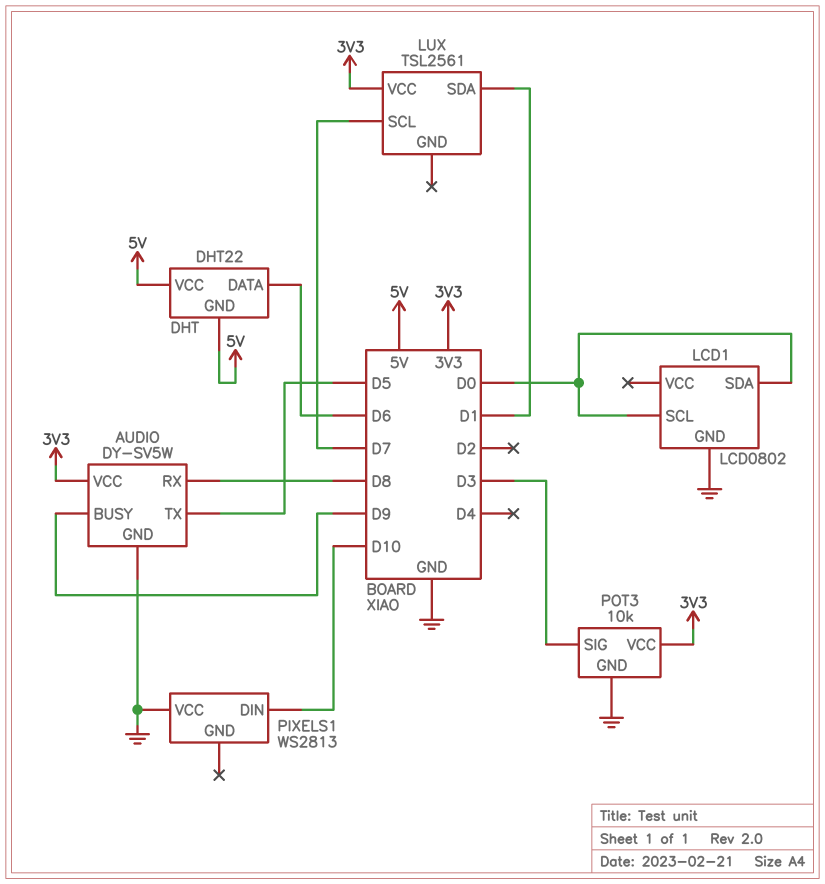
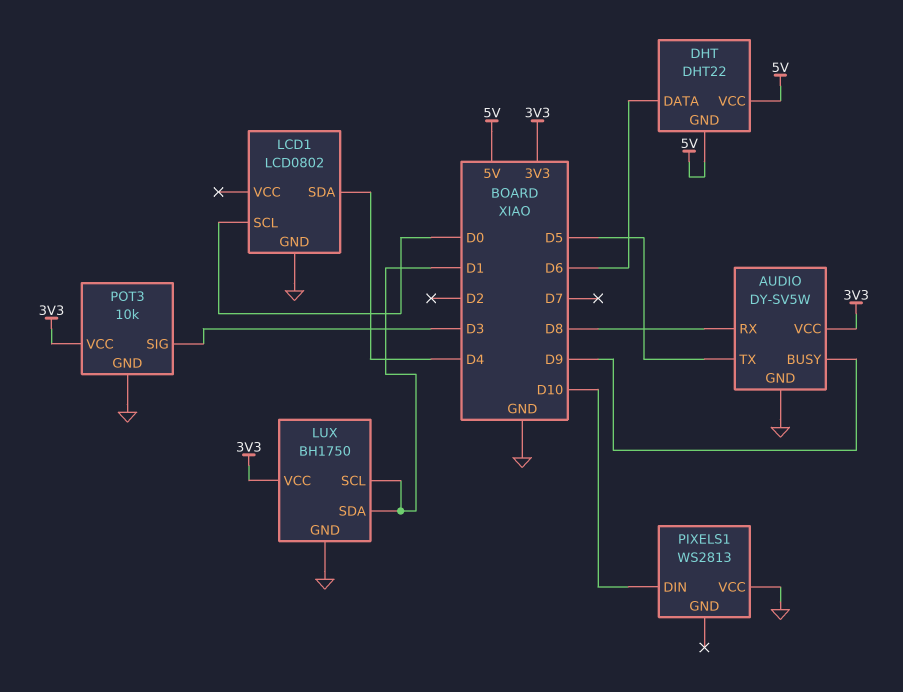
LCD1 pin SDA: D0 -> D4
LUX: TSL2561 -> BH1750
LUX pin GND: none -> GND
LUX pin SCL: D7 -> D1

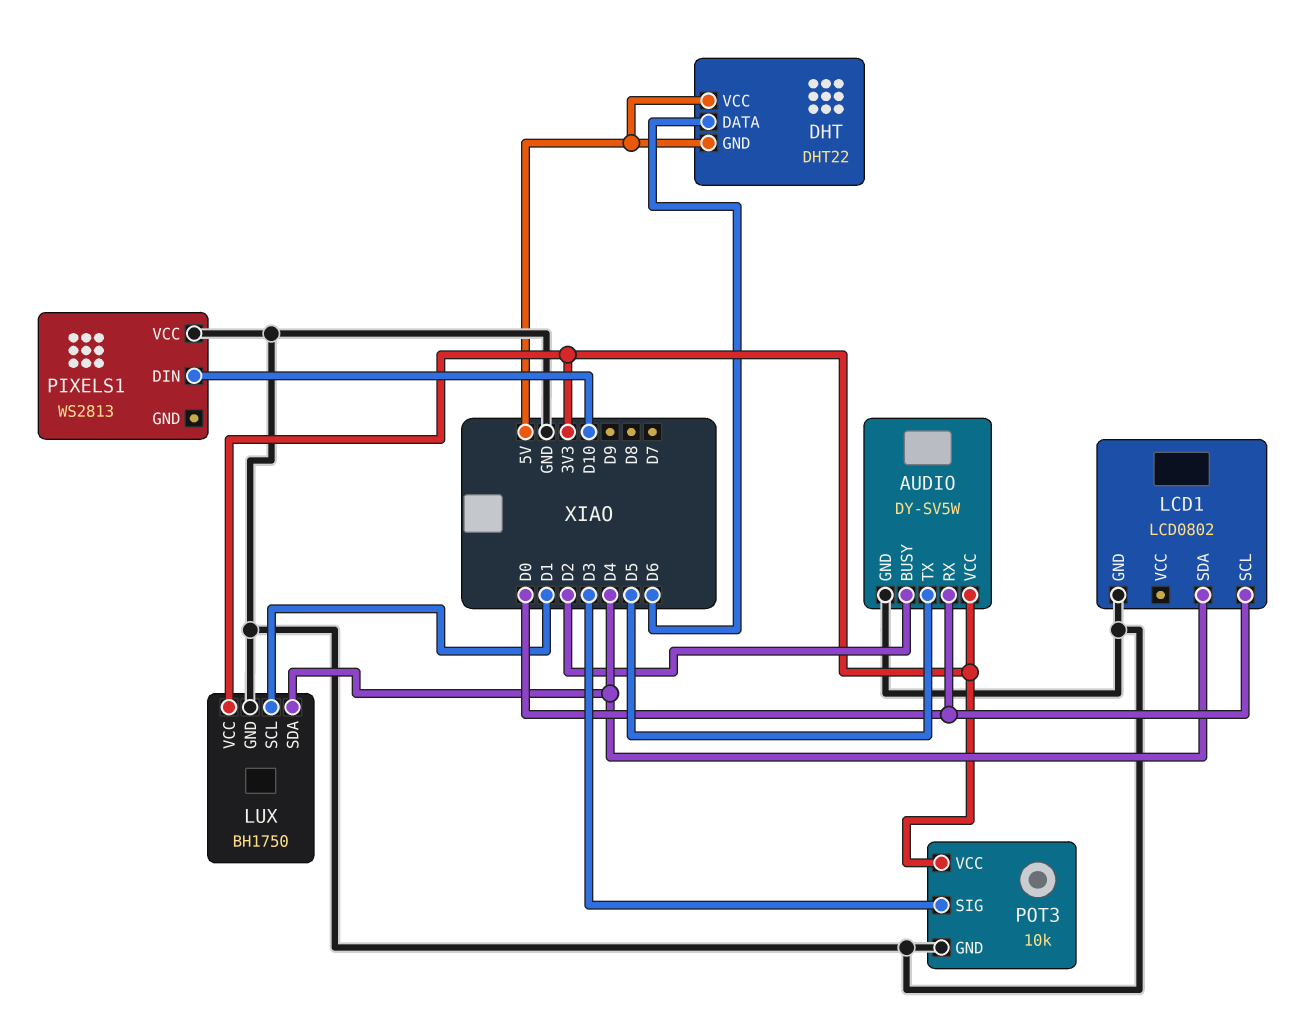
AUDIO pin BUSY: D9 -> D2
AUDIO pin RX: D8 -> D0
LUX pin SDA: D1 -> D4

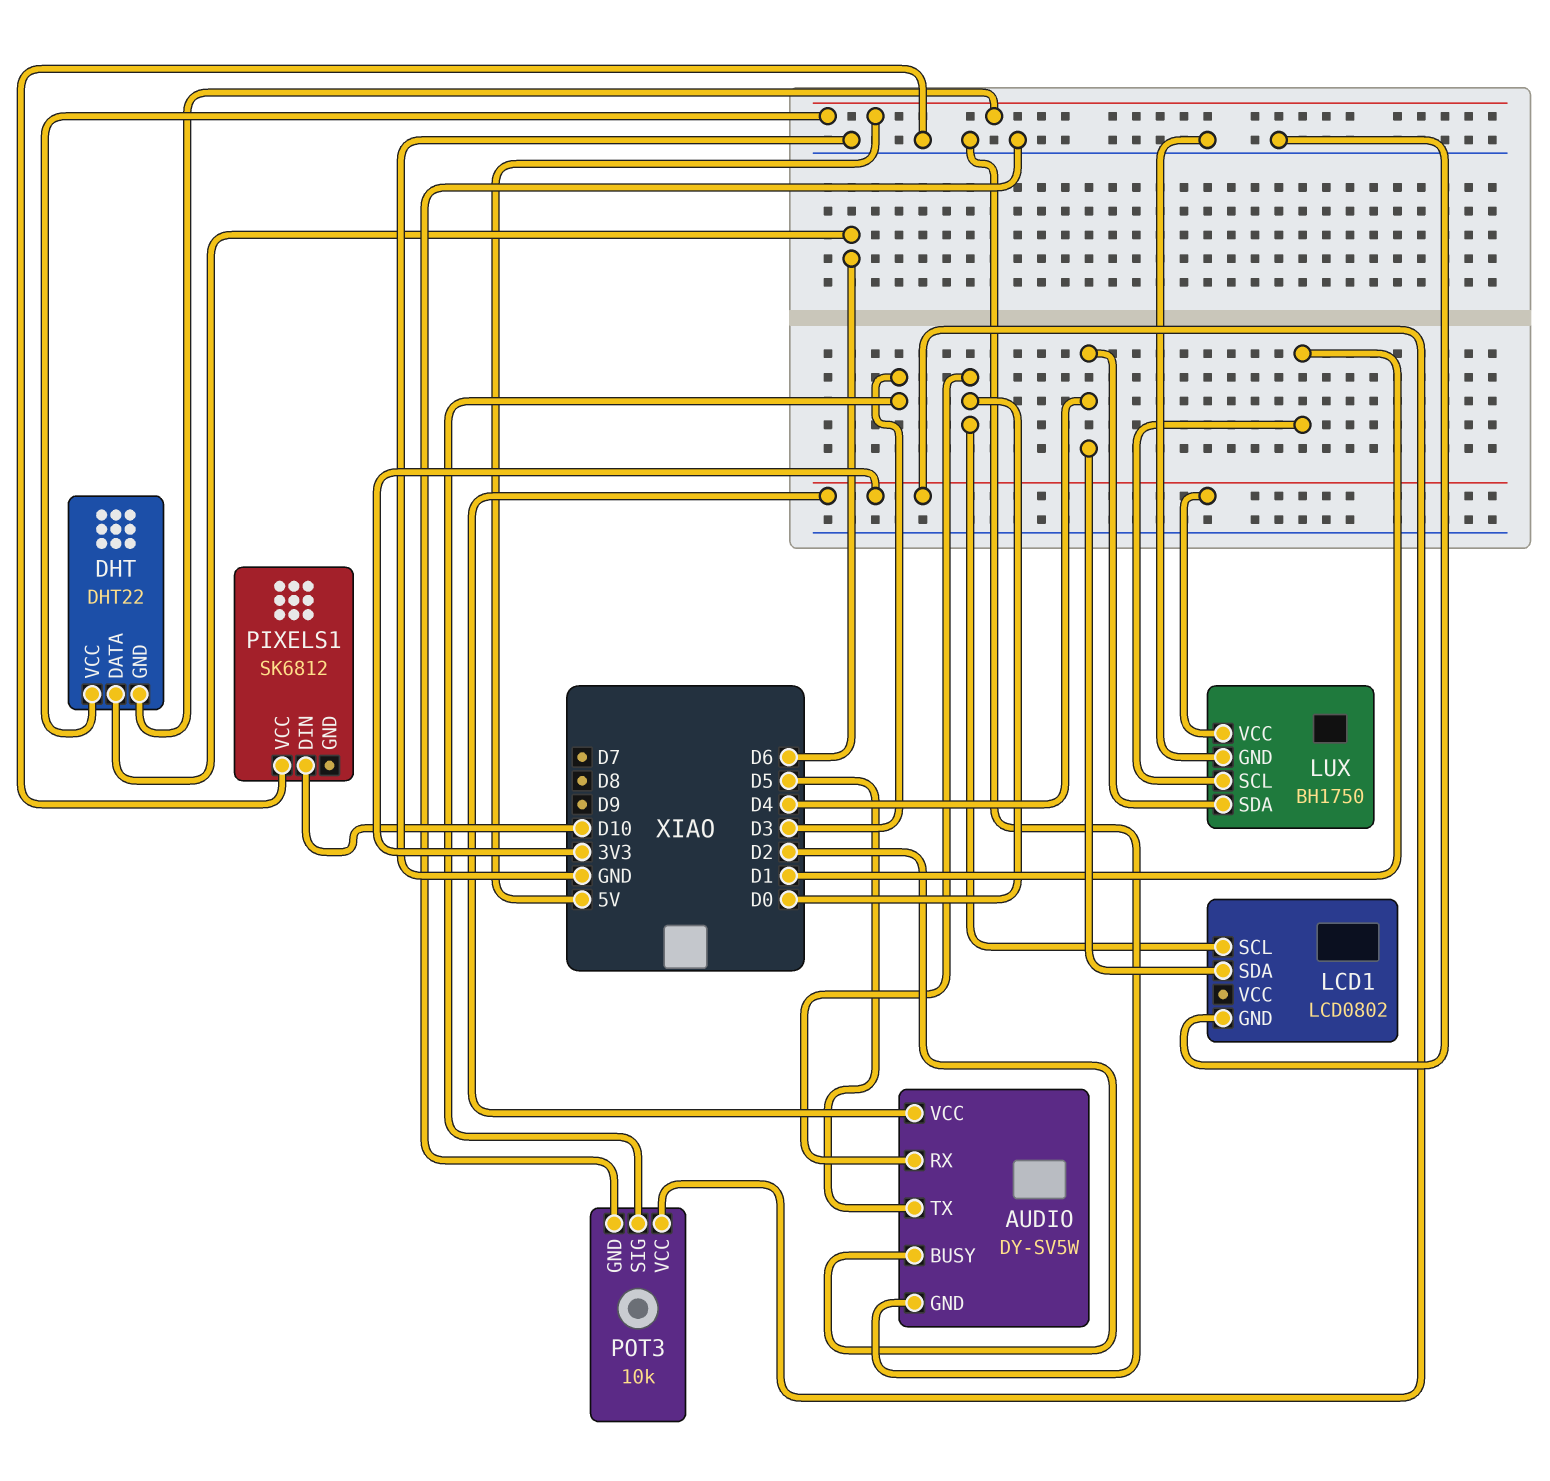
PIXELS1: WS2813 -> SK6812

